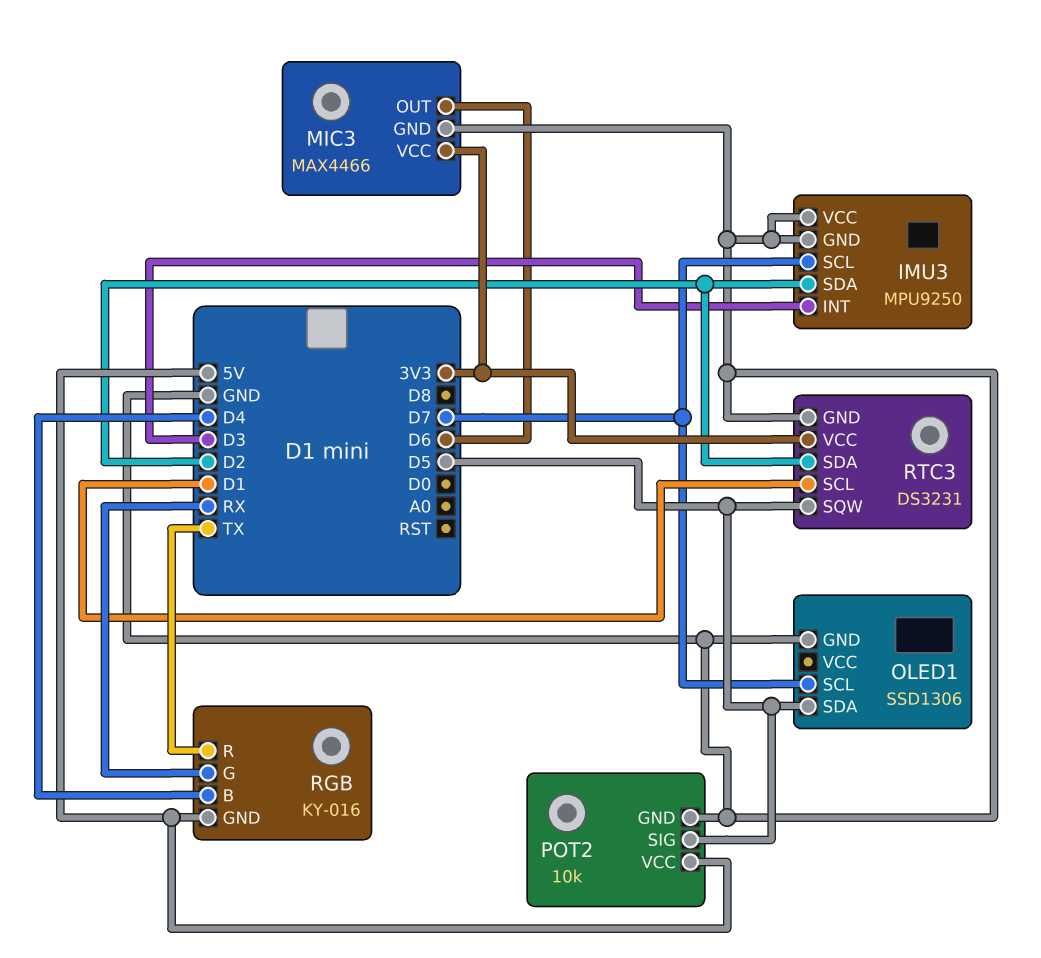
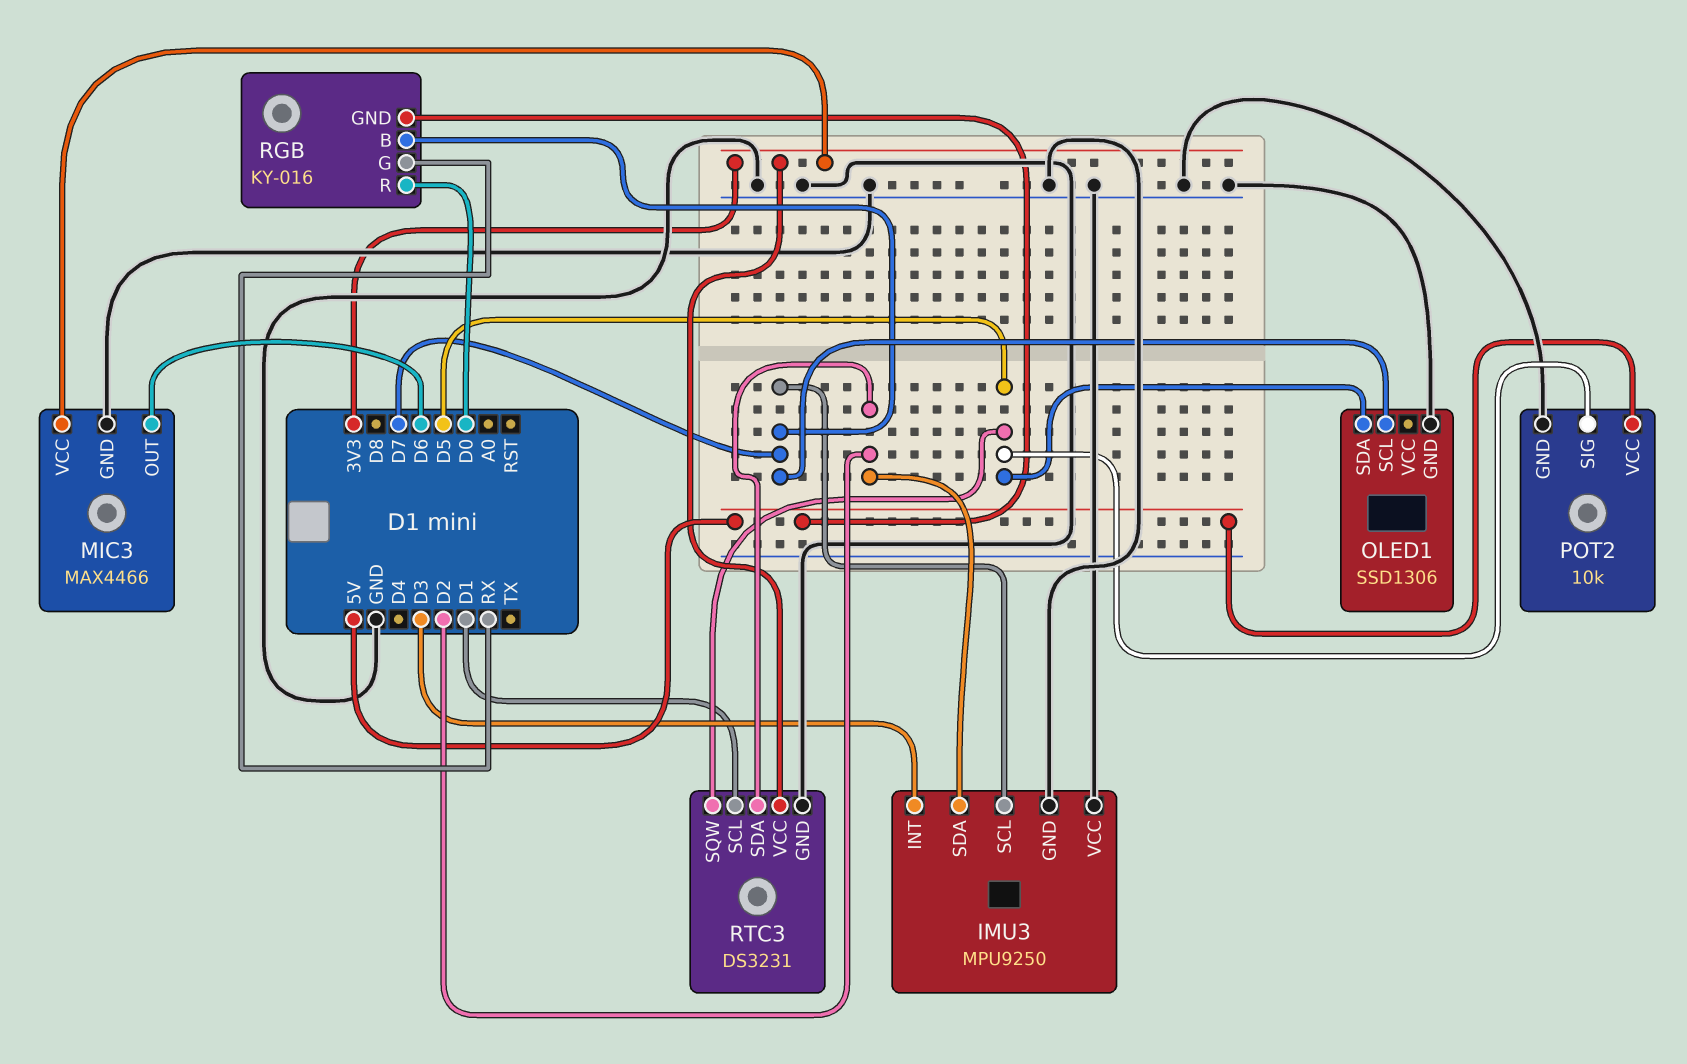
RGB pin B: D4 -> D7
RGB pin R: TX -> D0

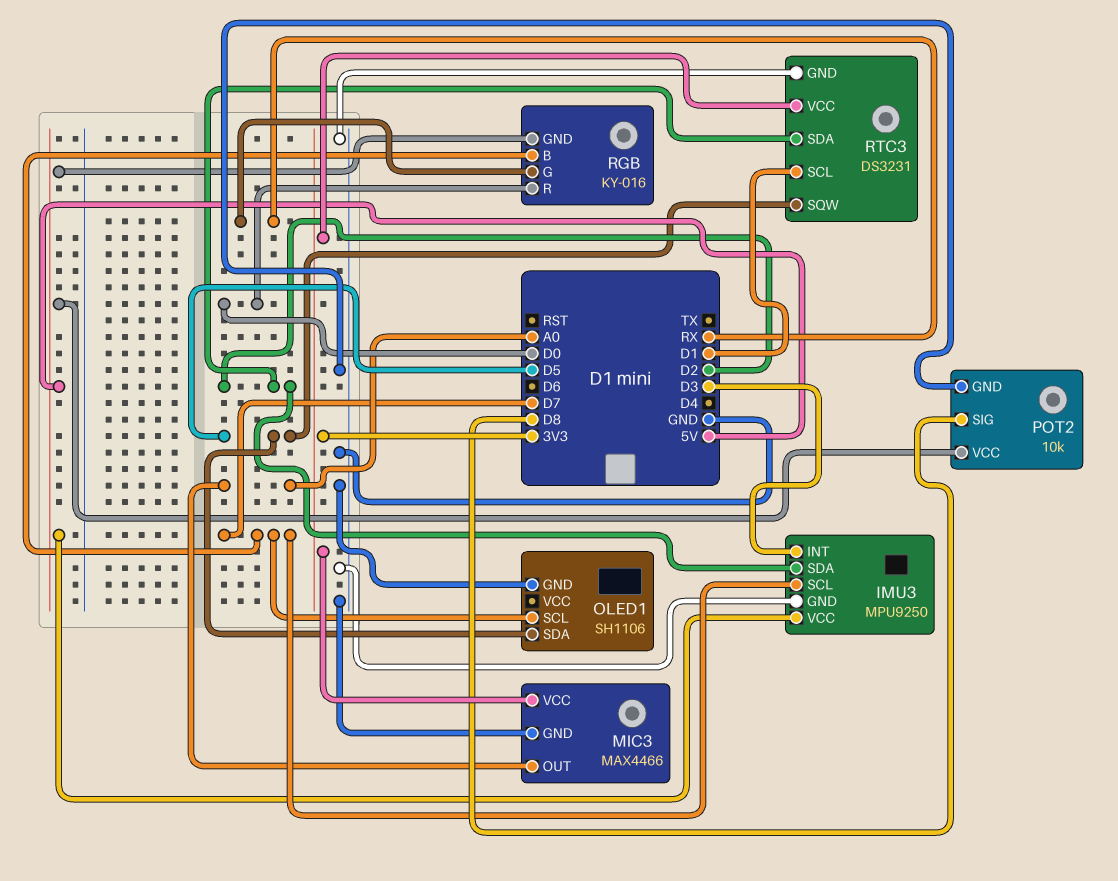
IMU3 pin VCC: GND -> 5V
MIC3 pin OUT: D6 -> A0
OLED1: SSD1306 -> SH1106
POT2 pin SIG: D5 -> D8

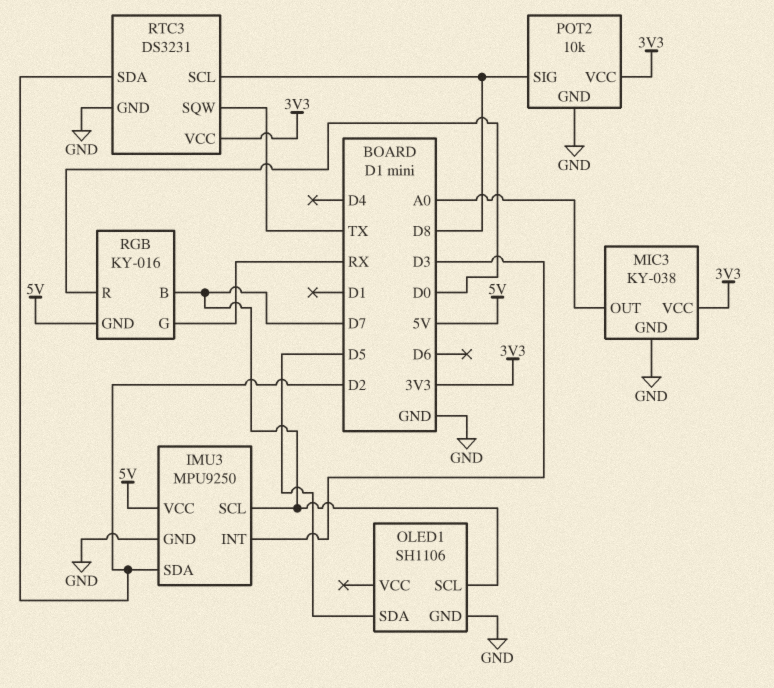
MIC3: MAX4466 -> KY-038
POT2 pin VCC: 5V -> 3V3
RTC3 pin SCL: D1 -> D8
RTC3 pin SQW: D5 -> TX

